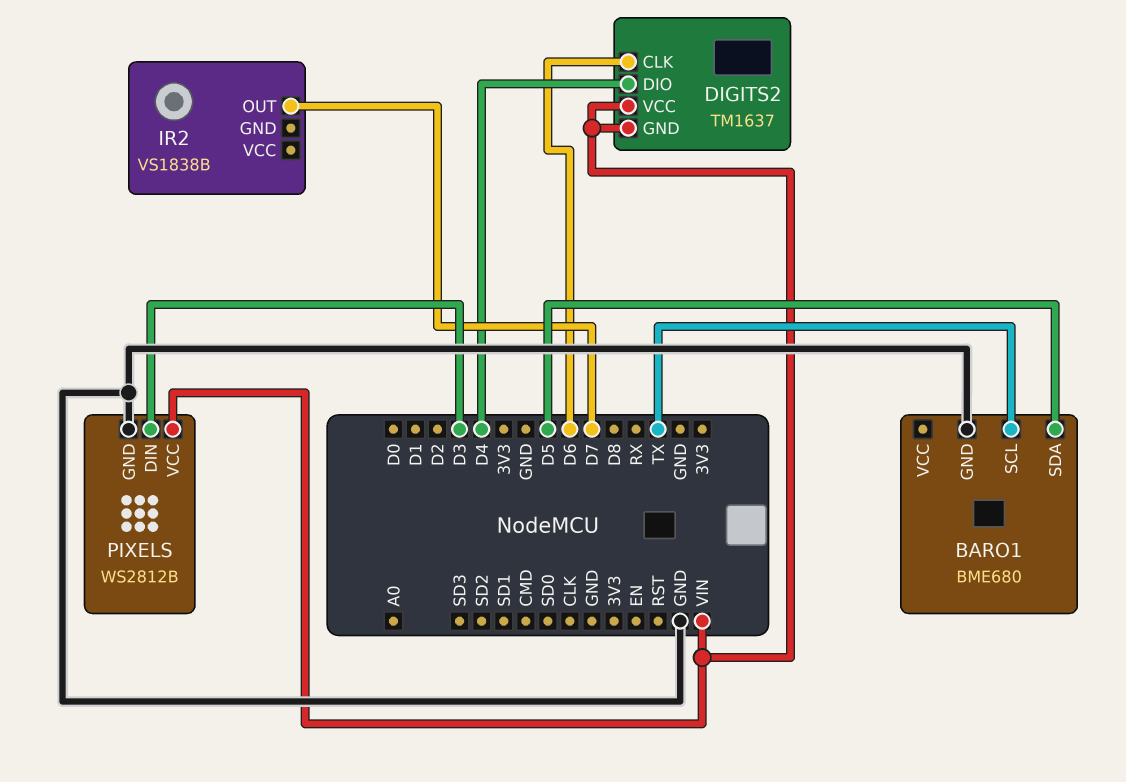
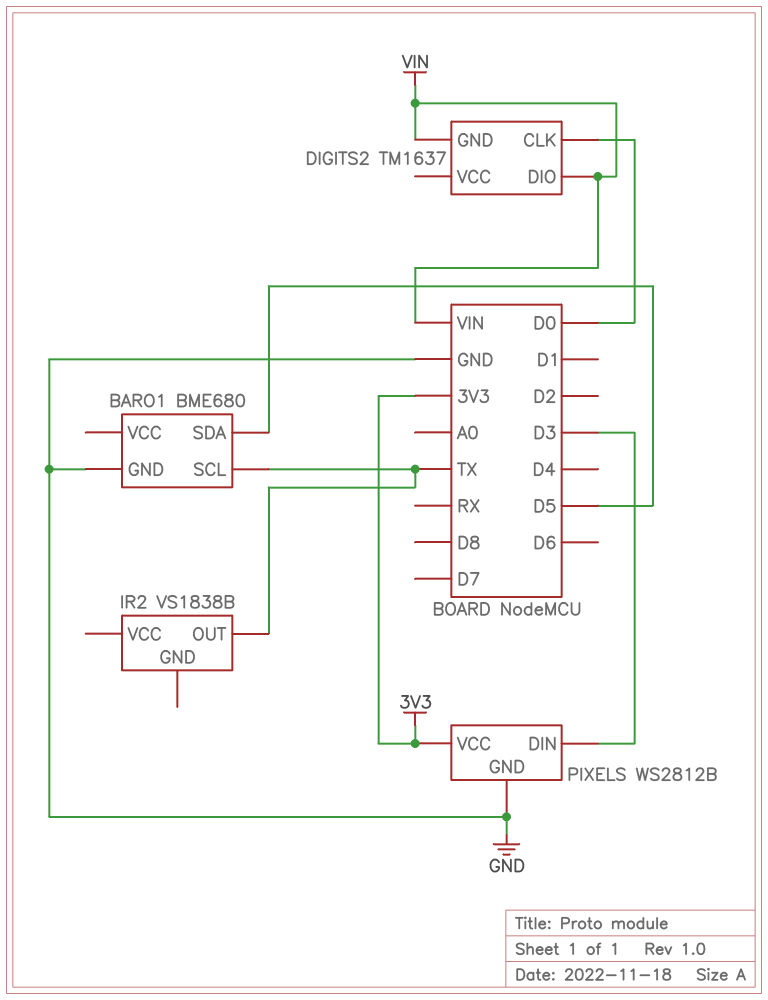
DIGITS2 pin CLK: D6 -> D0
DIGITS2 pin DIO: D4 -> VIN
DIGITS2 pin VCC: VIN -> none
IR2 pin OUT: D7 -> TX
PIXELS pin VCC: VIN -> 3V3

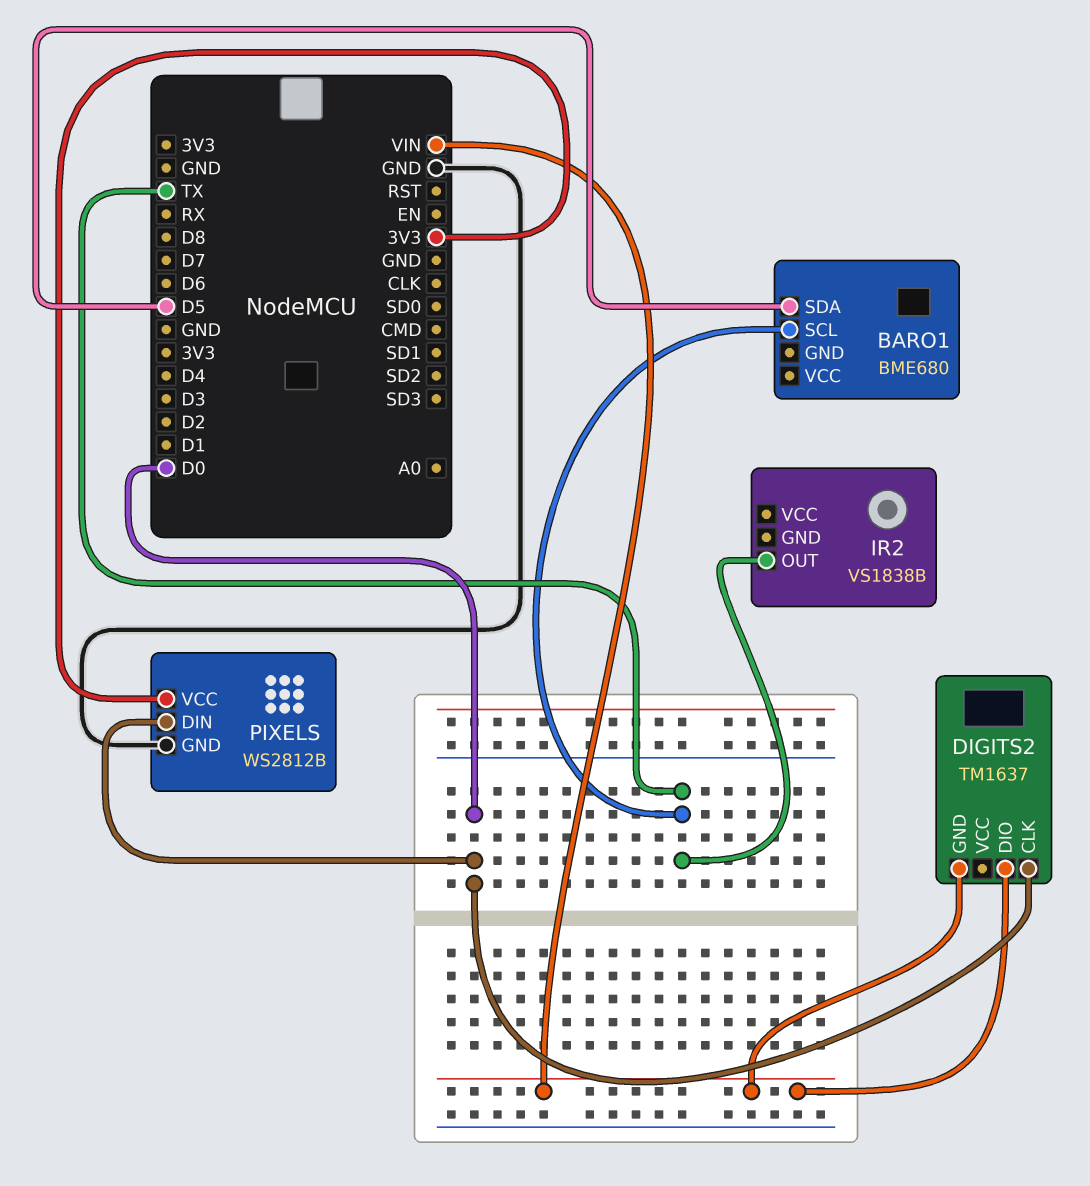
BARO1 pin GND: GND -> none
PIXELS pin DIN: D3 -> D0

